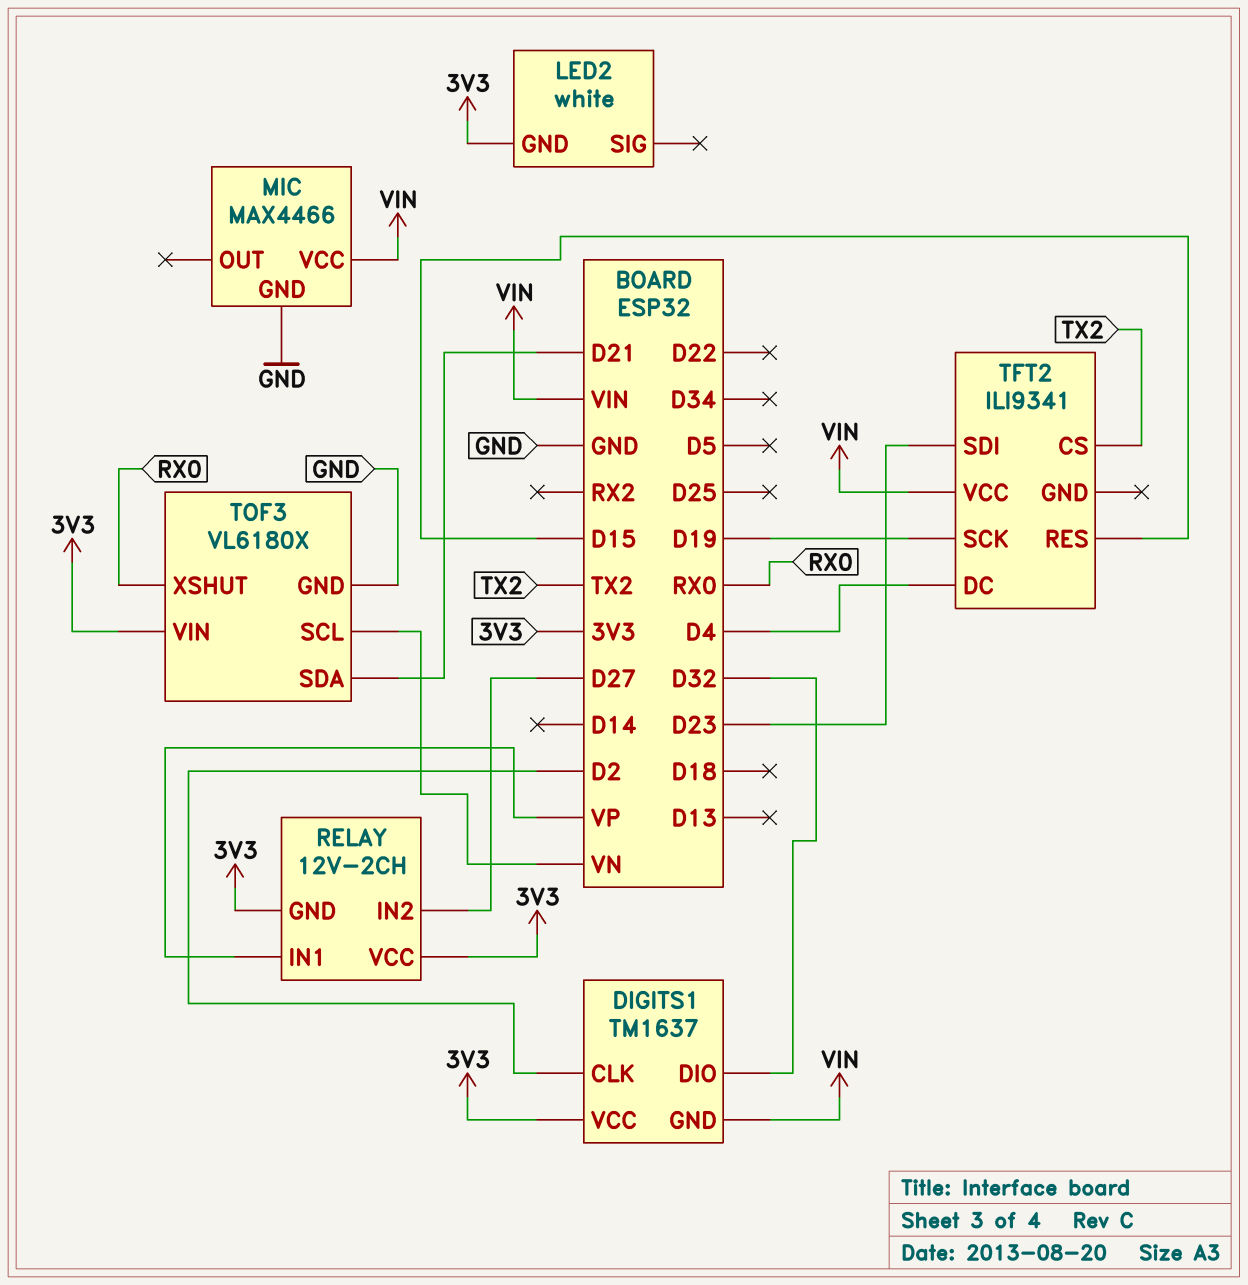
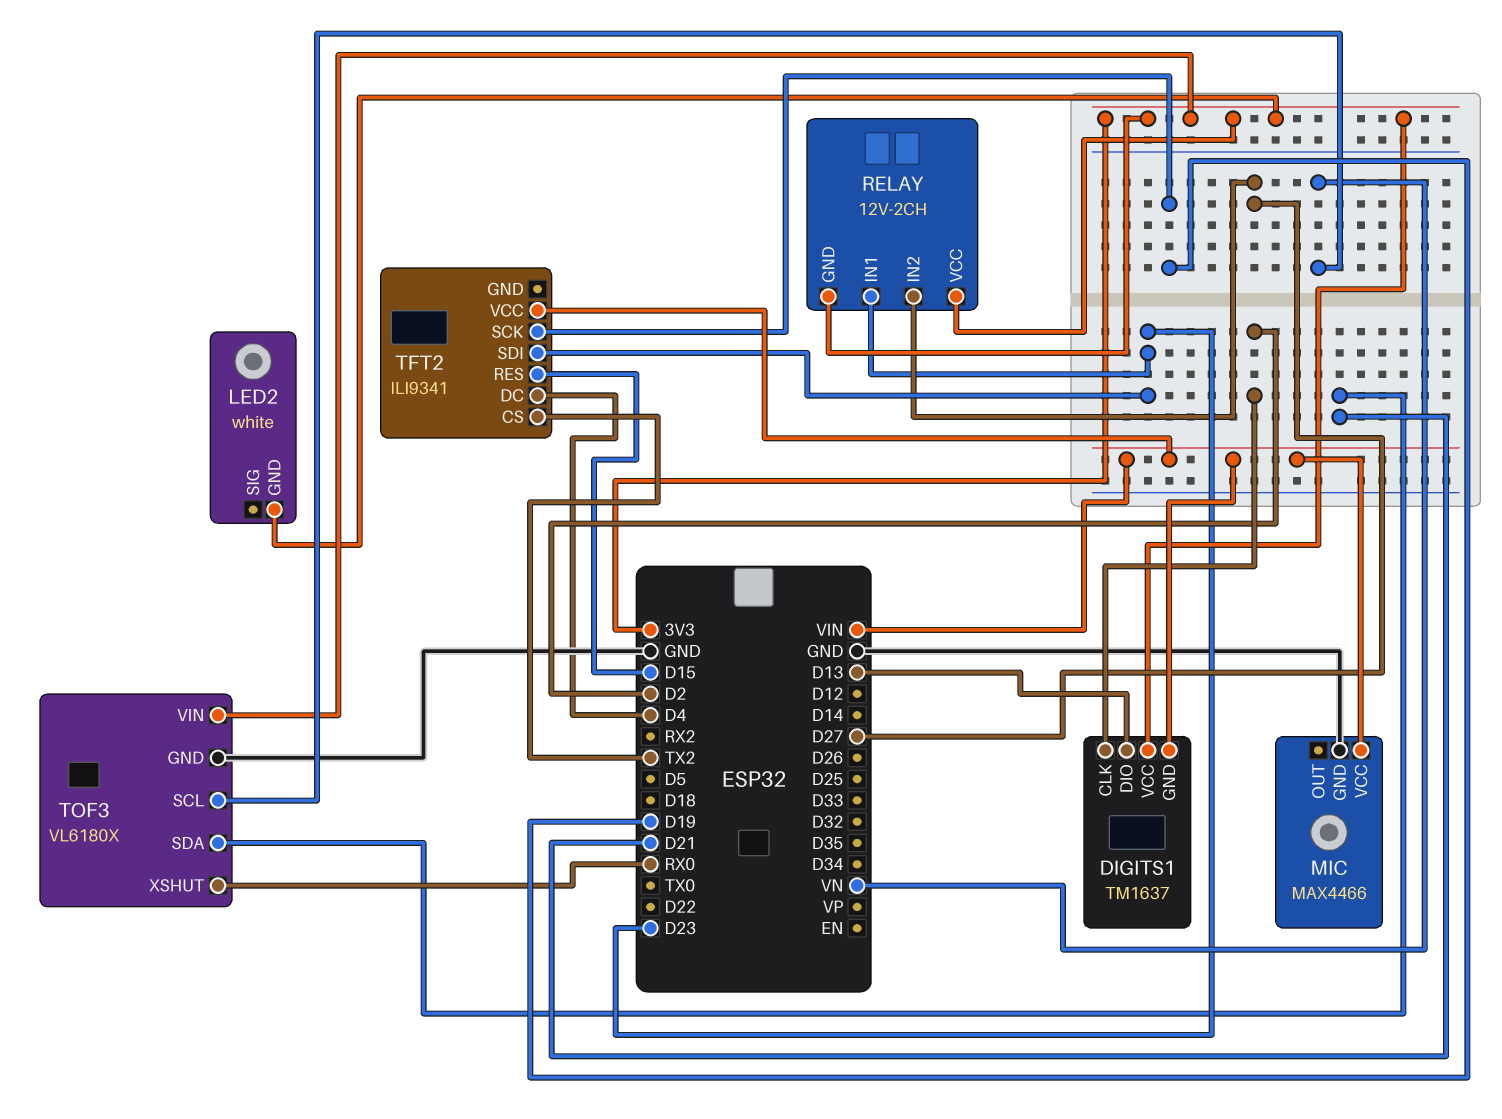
DIGITS1 pin DIO: D32 -> D13
RELAY pin IN1: VP -> D23

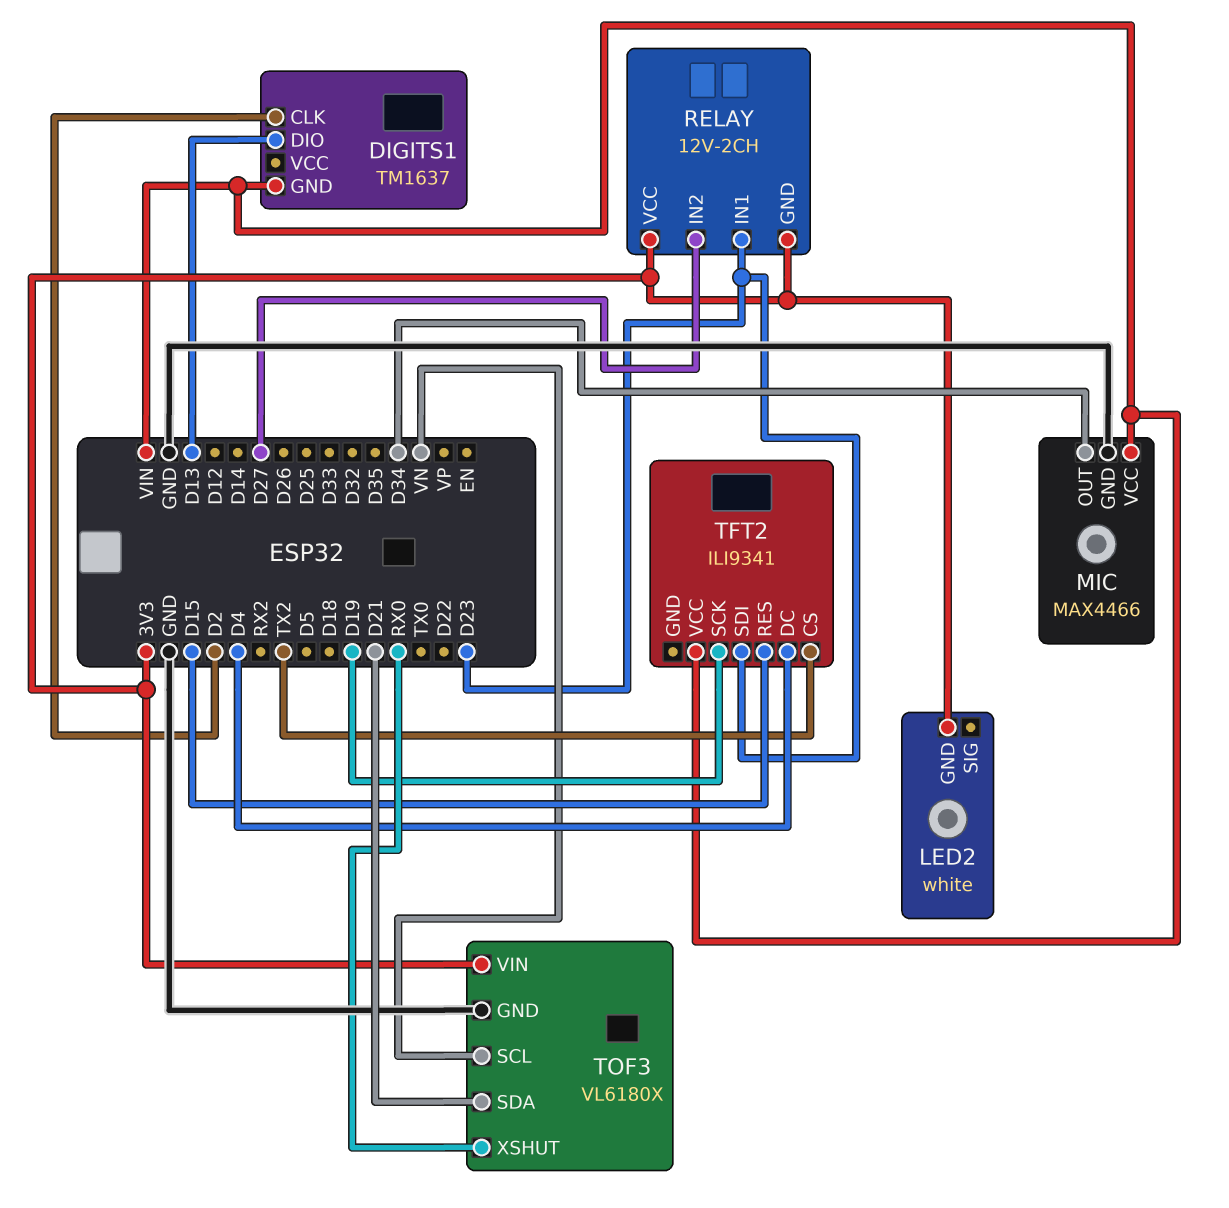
DIGITS1 pin VCC: 3V3 -> none
MIC pin OUT: none -> D34

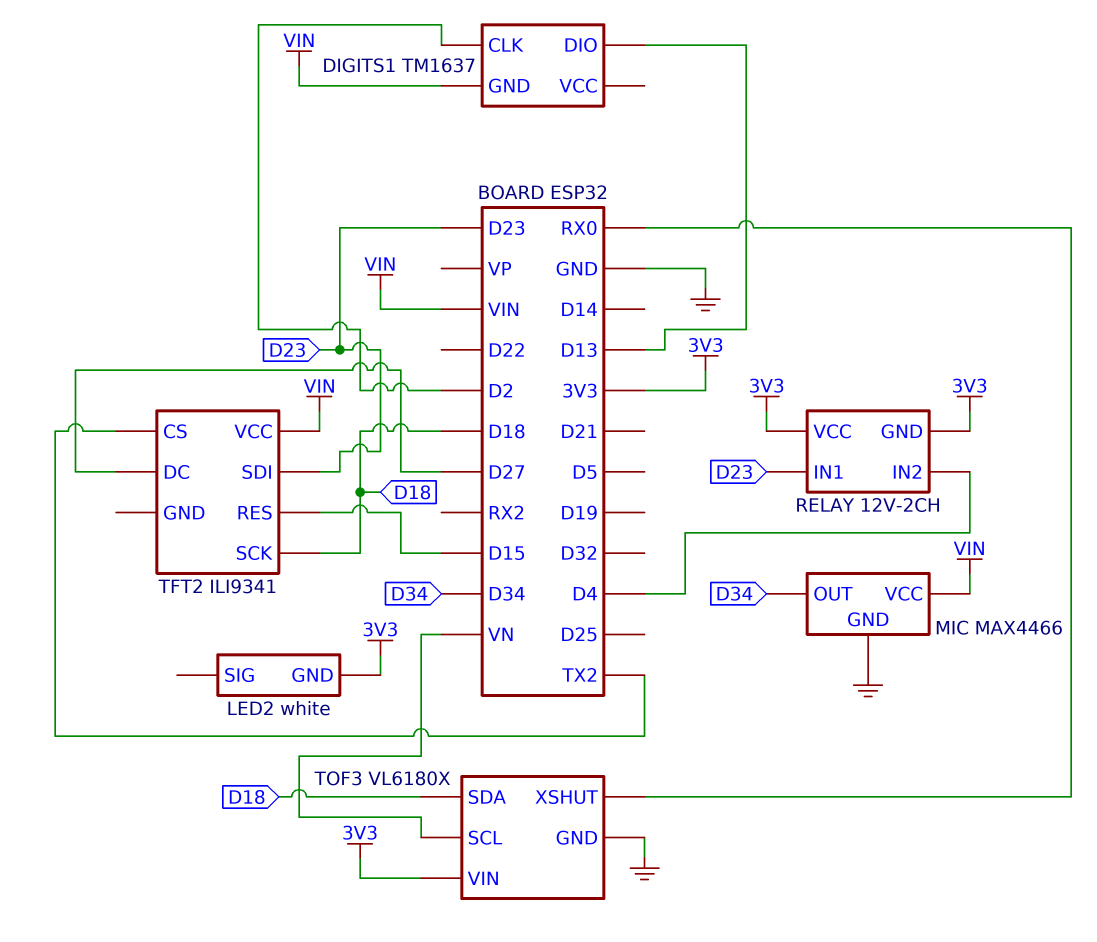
RELAY pin IN2: D27 -> D4
TFT2 pin DC: D4 -> D27
TFT2 pin SCK: D19 -> D18
TOF3 pin SDA: D21 -> D18

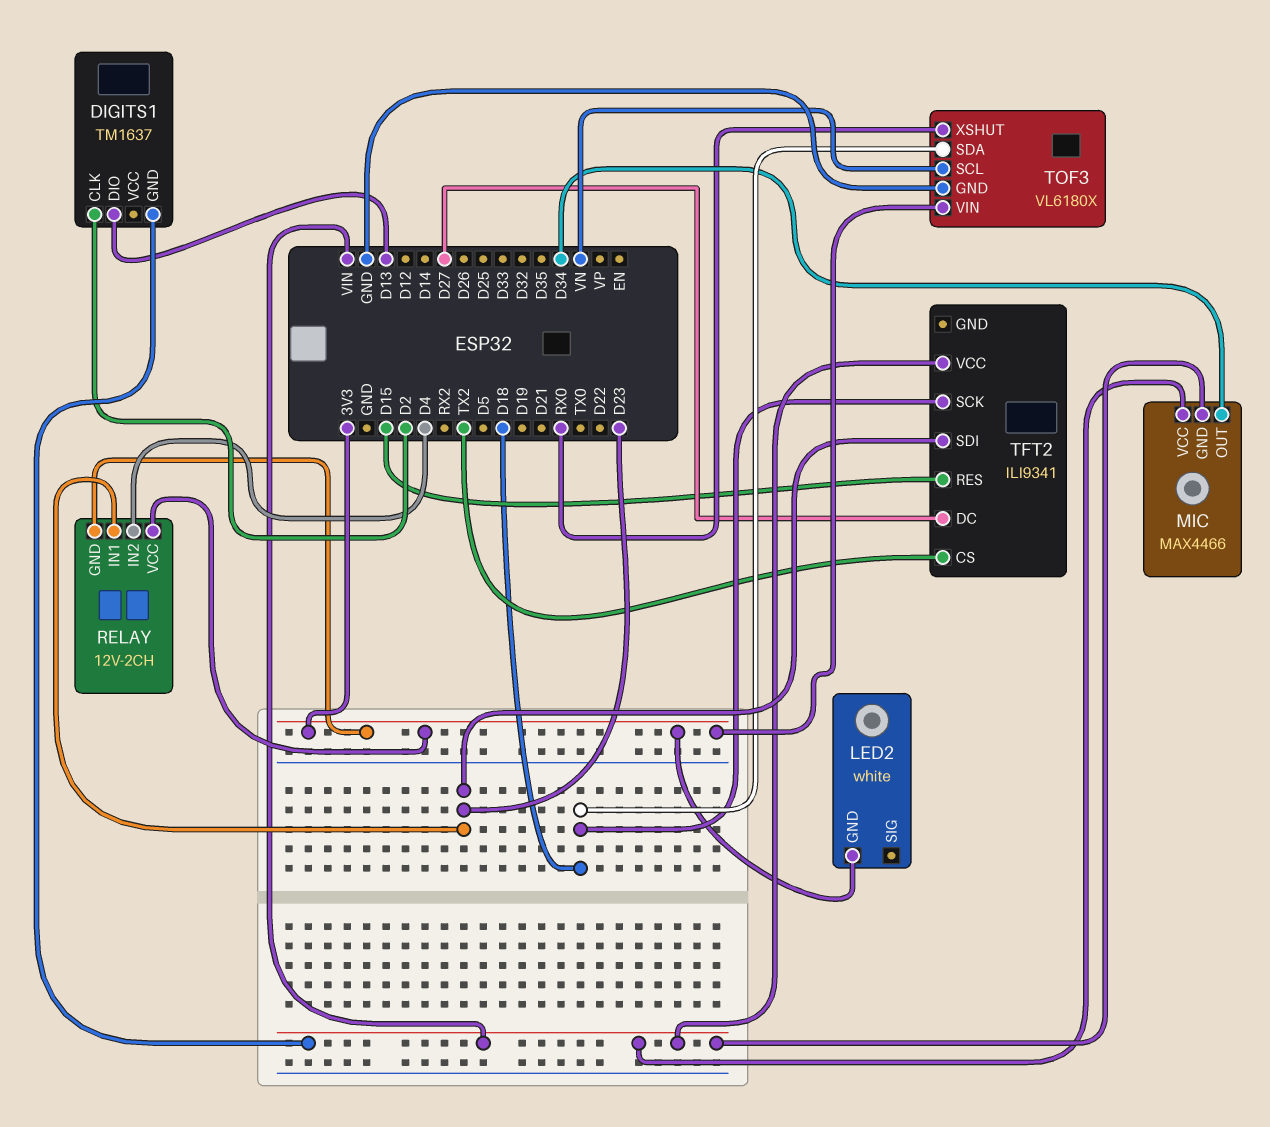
MIC pin GND: GND -> VIN

